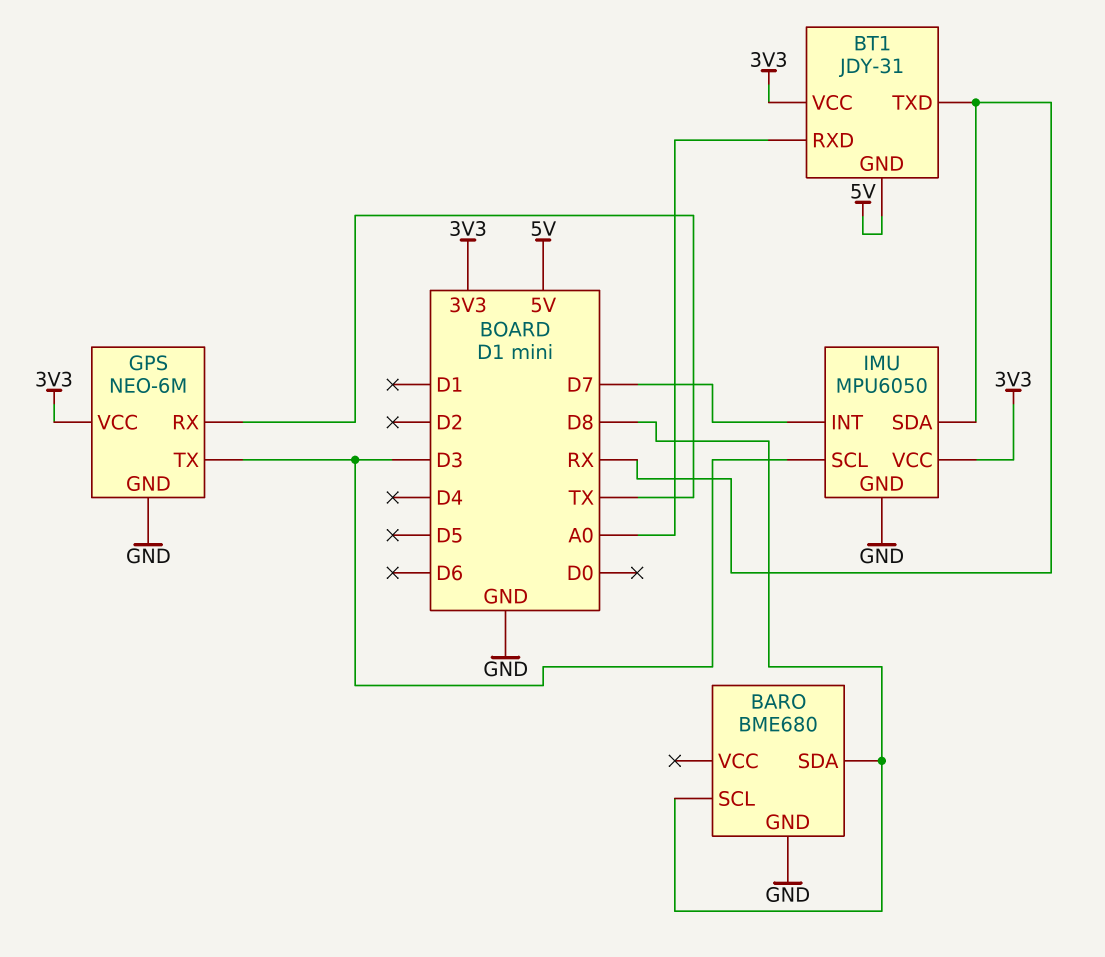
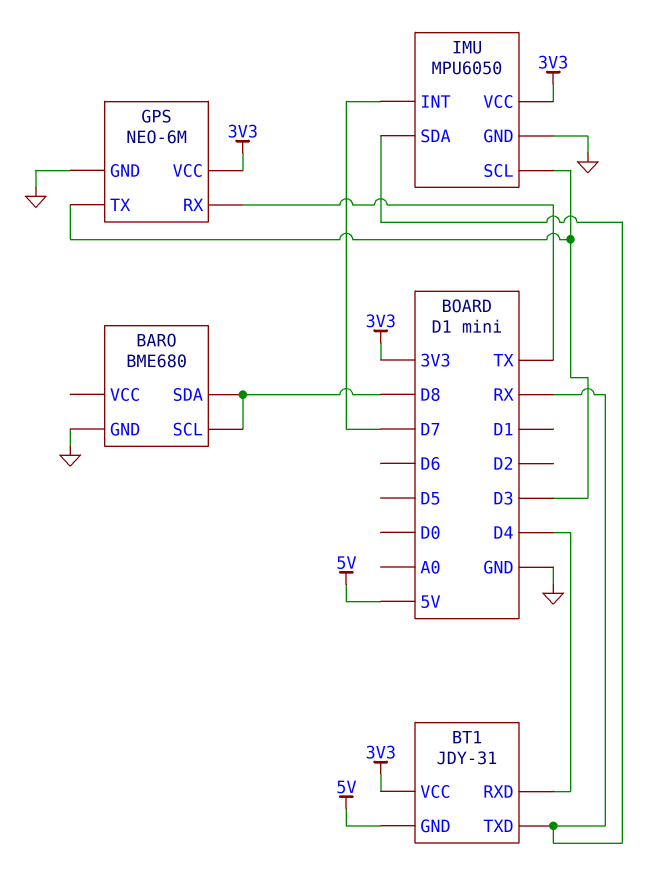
BT1 pin RXD: A0 -> D4

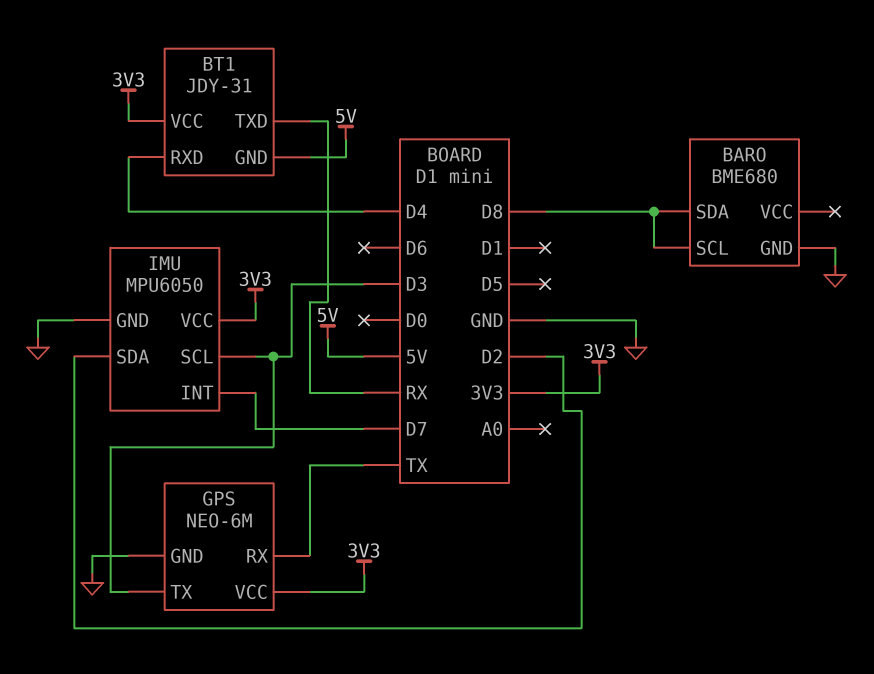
IMU pin SDA: RX -> D2

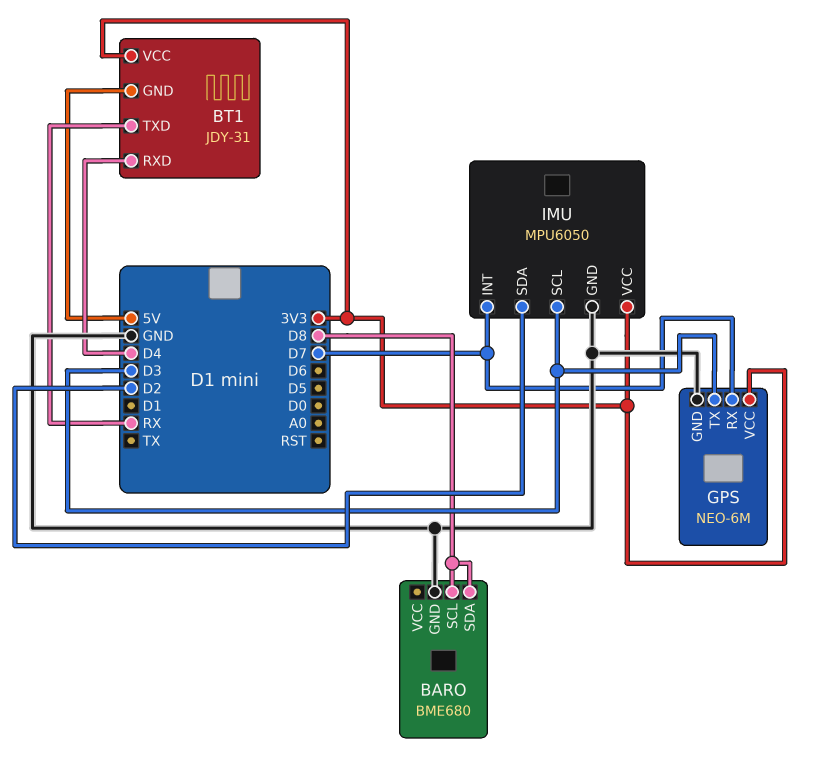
GPS pin RX: TX -> D7

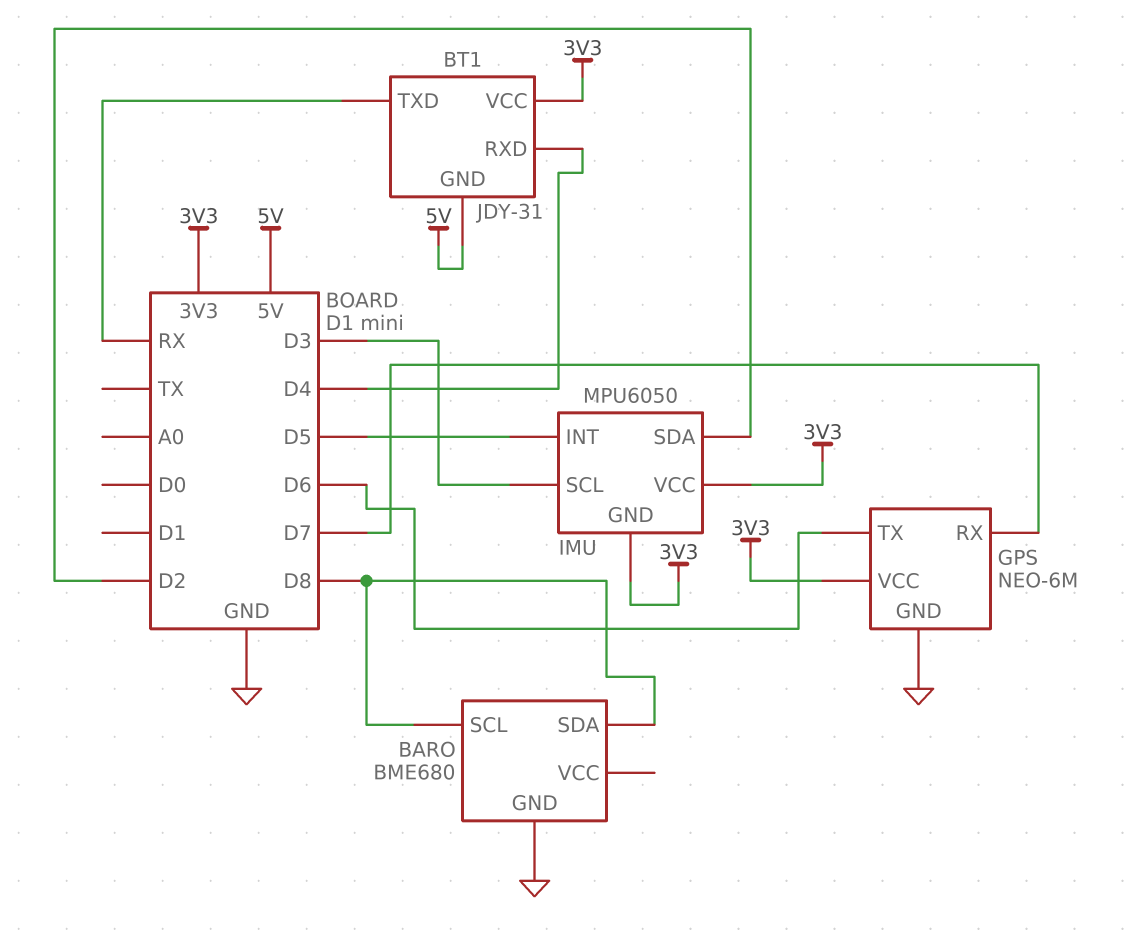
GPS pin TX: D3 -> D6
IMU pin GND: GND -> 3V3
IMU pin INT: D7 -> D5

